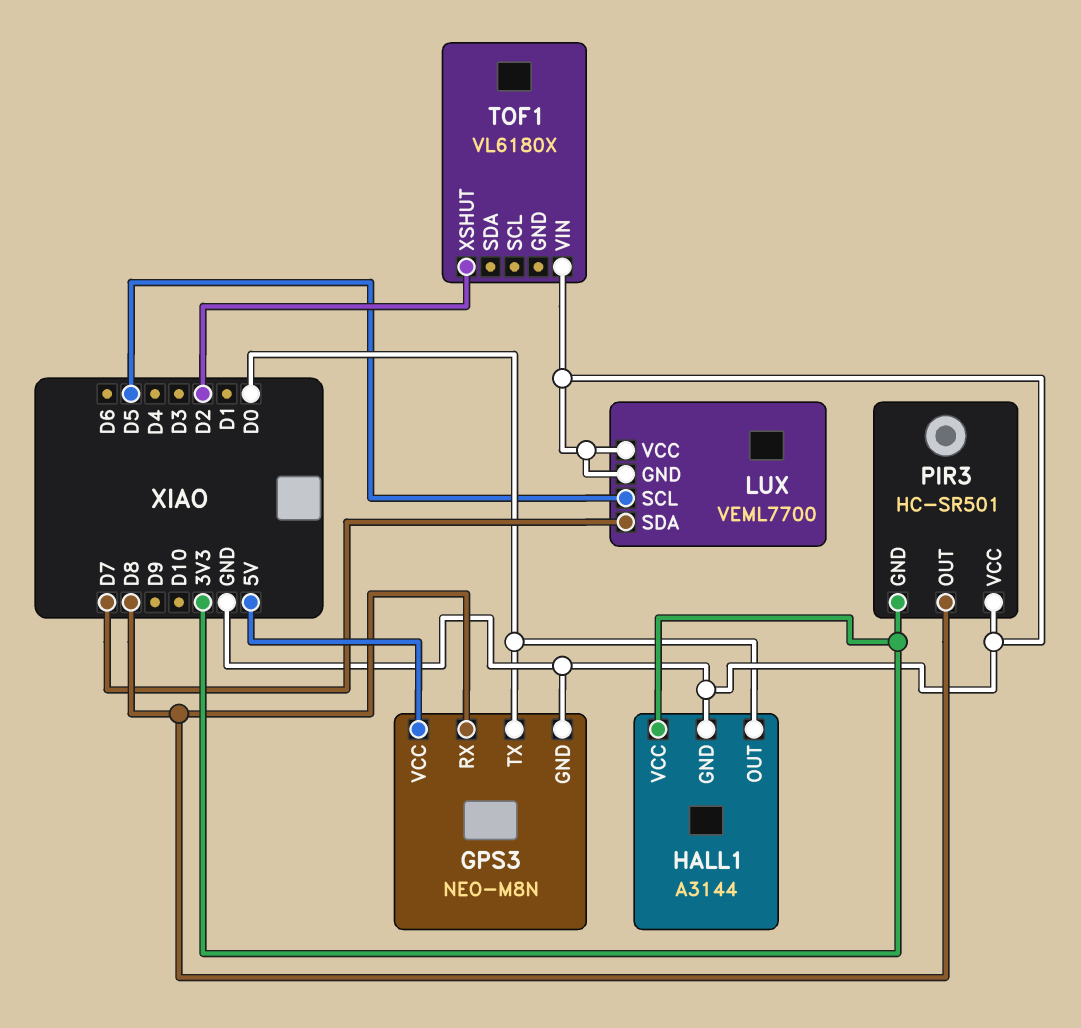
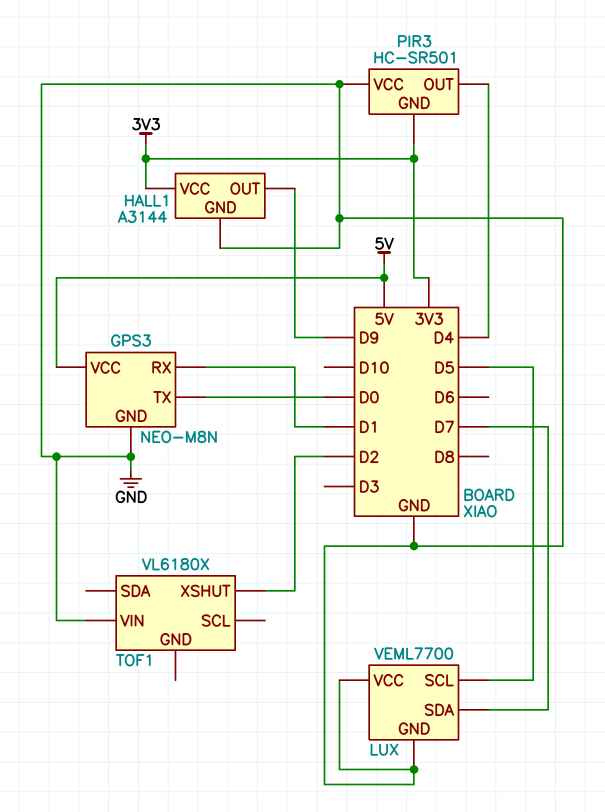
GPS3 pin RX: D8 -> D1
HALL1 pin OUT: D0 -> D9
PIR3 pin OUT: D8 -> D4

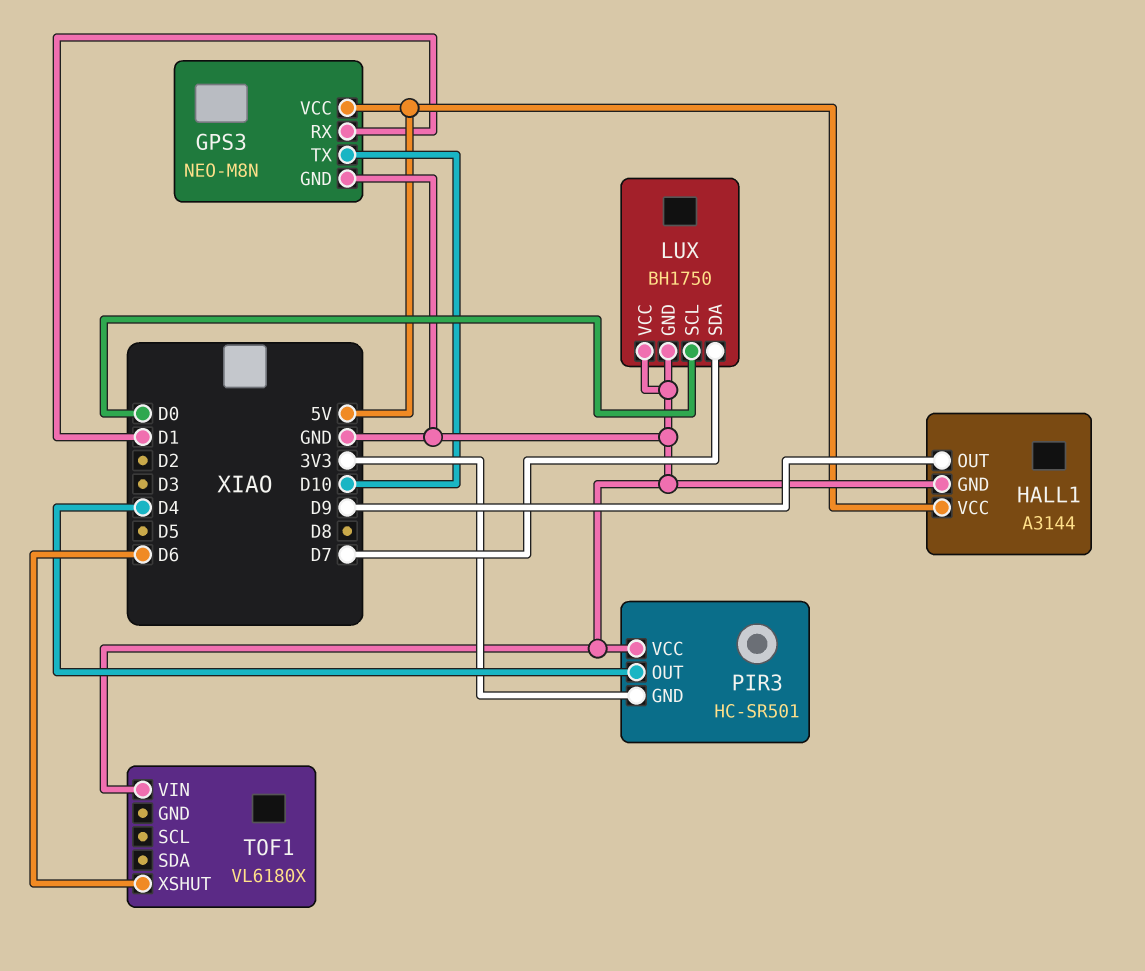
GPS3 pin TX: D0 -> D10
HALL1 pin VCC: 3V3 -> 5V
LUX: VEML7700 -> BH1750
LUX pin SCL: D5 -> D0
TOF1 pin XSHUT: D2 -> D6

